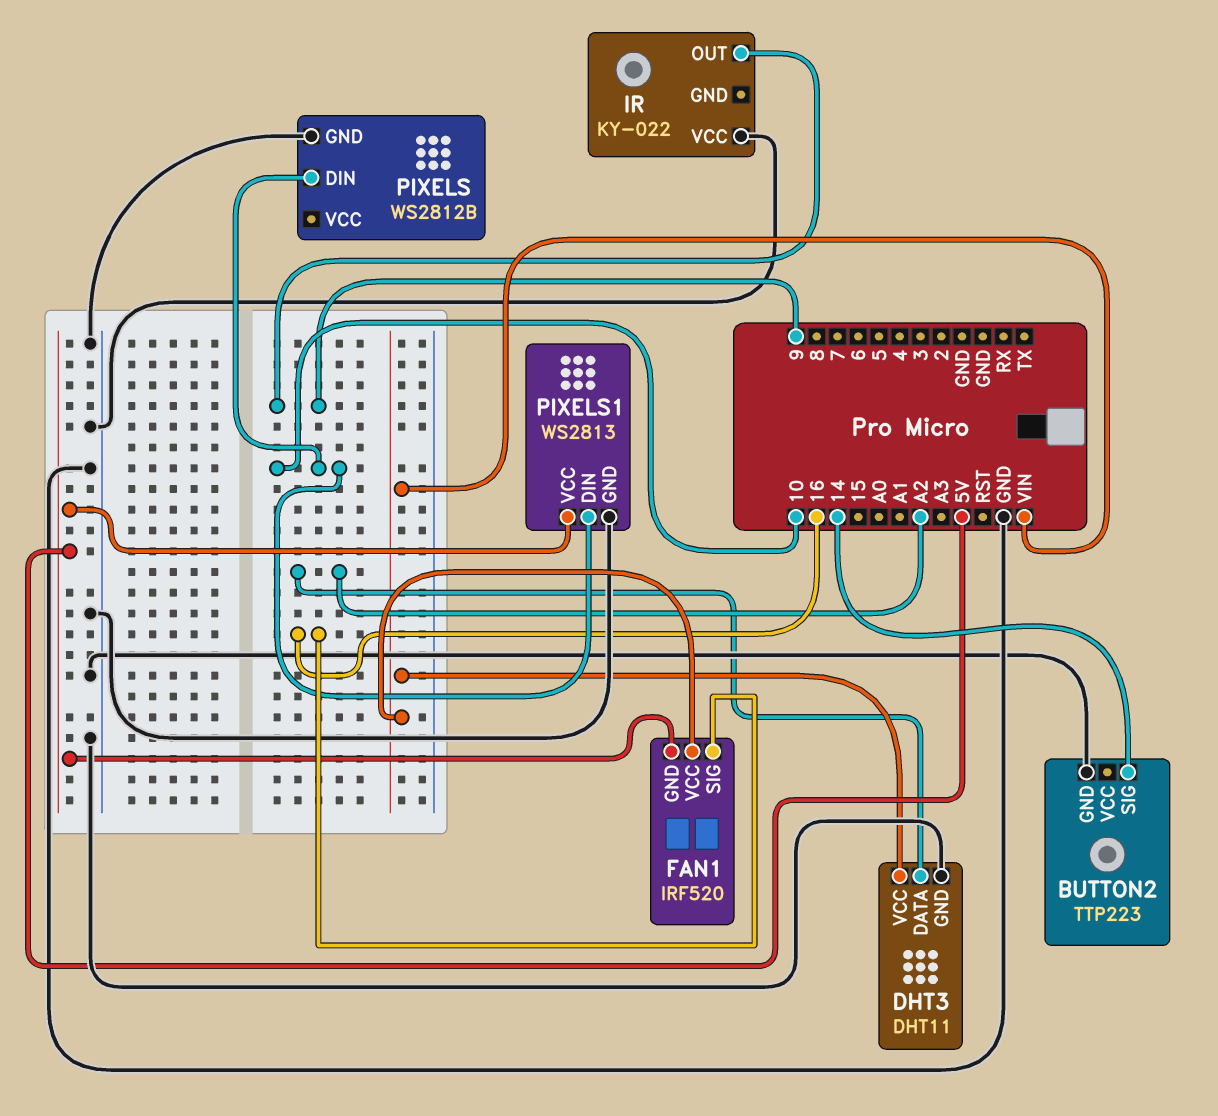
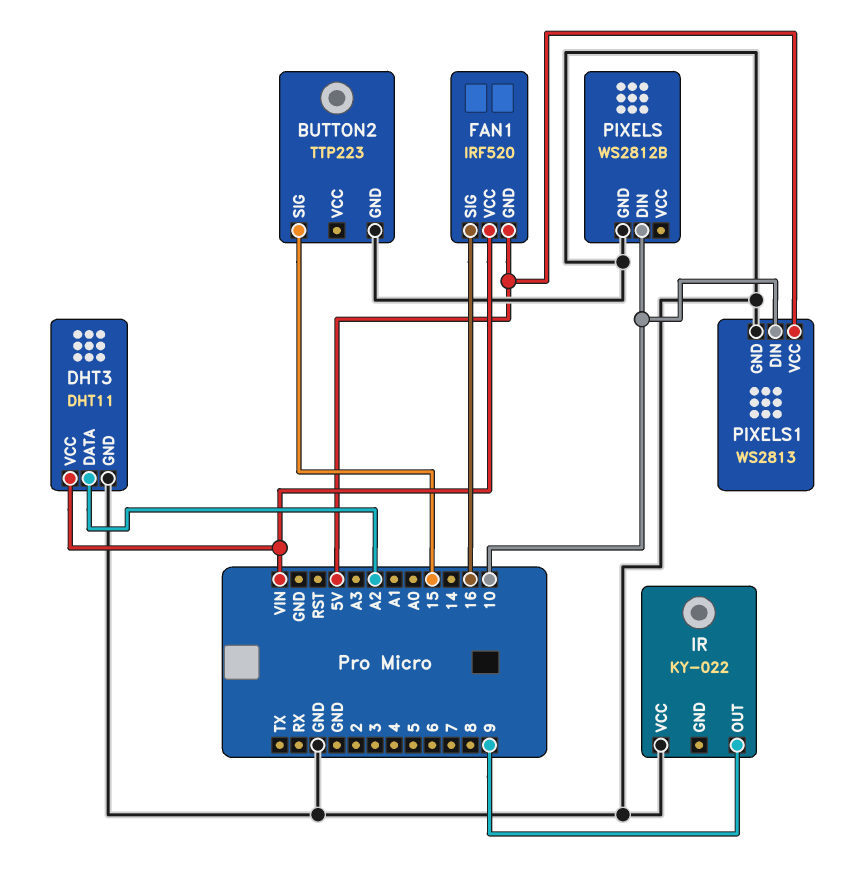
BUTTON2 pin SIG: 14 -> 15

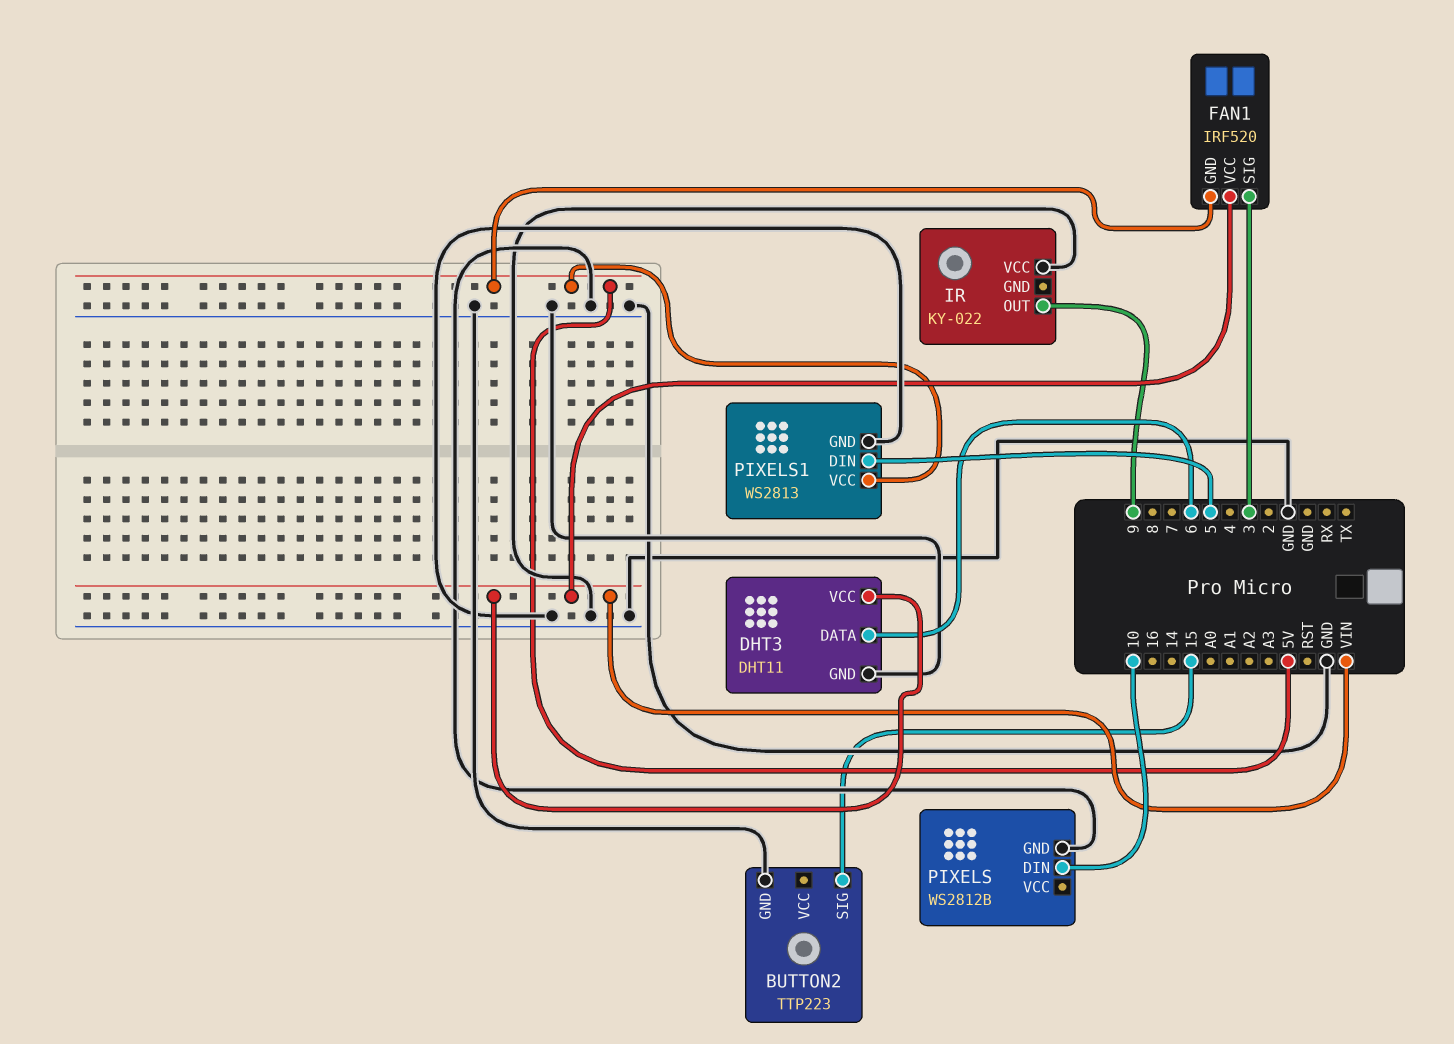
DHT3 pin DATA: A2 -> 6
FAN1 pin SIG: 16 -> 3
PIXELS1 pin DIN: 10 -> 5

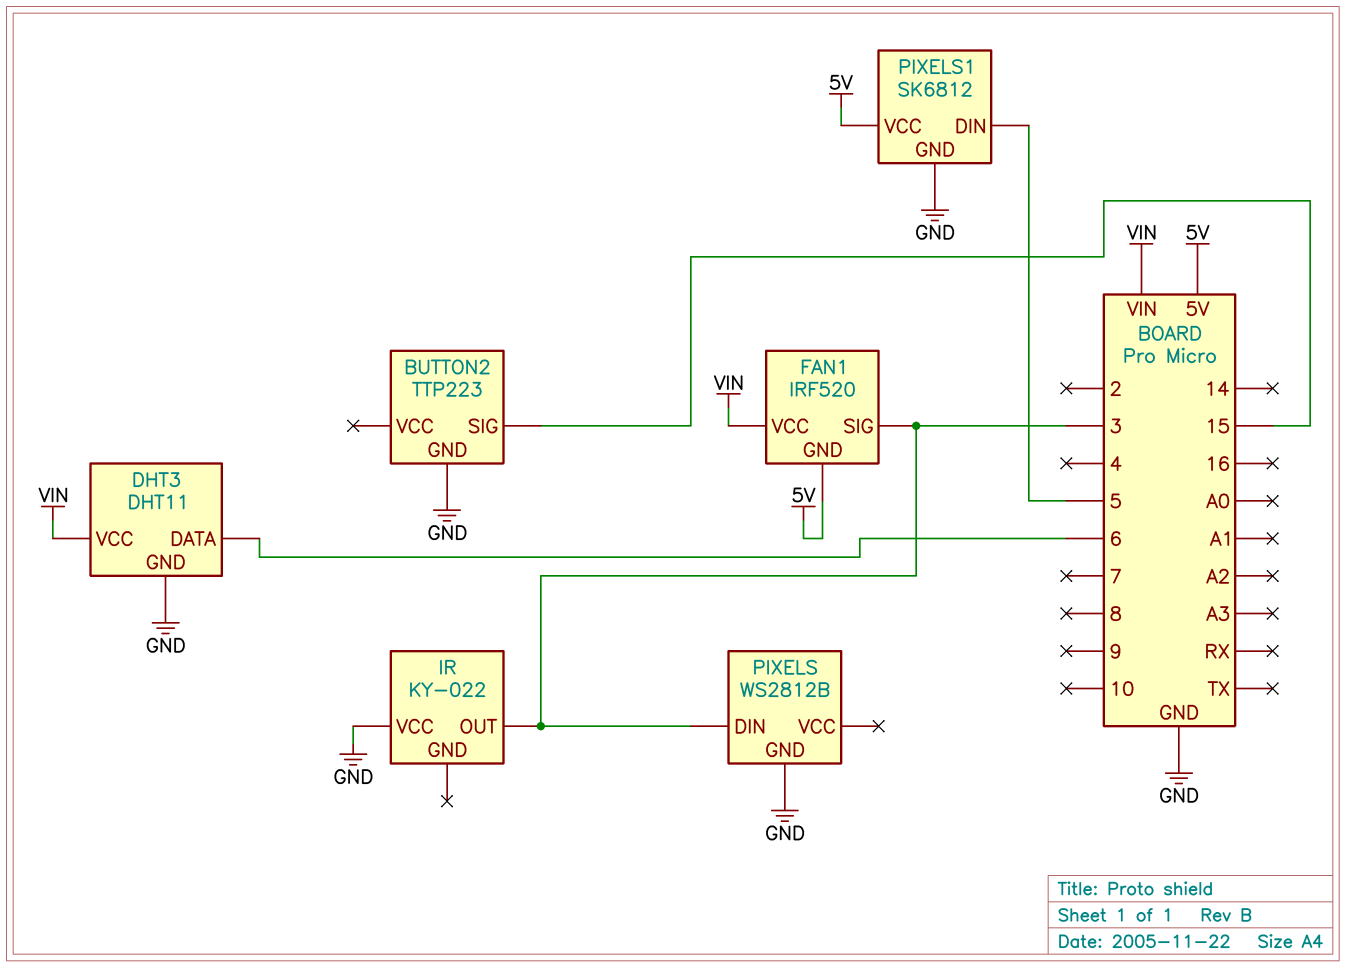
IR pin OUT: 9 -> 3
PIXELS pin DIN: 10 -> 3
PIXELS1: WS2813 -> SK6812

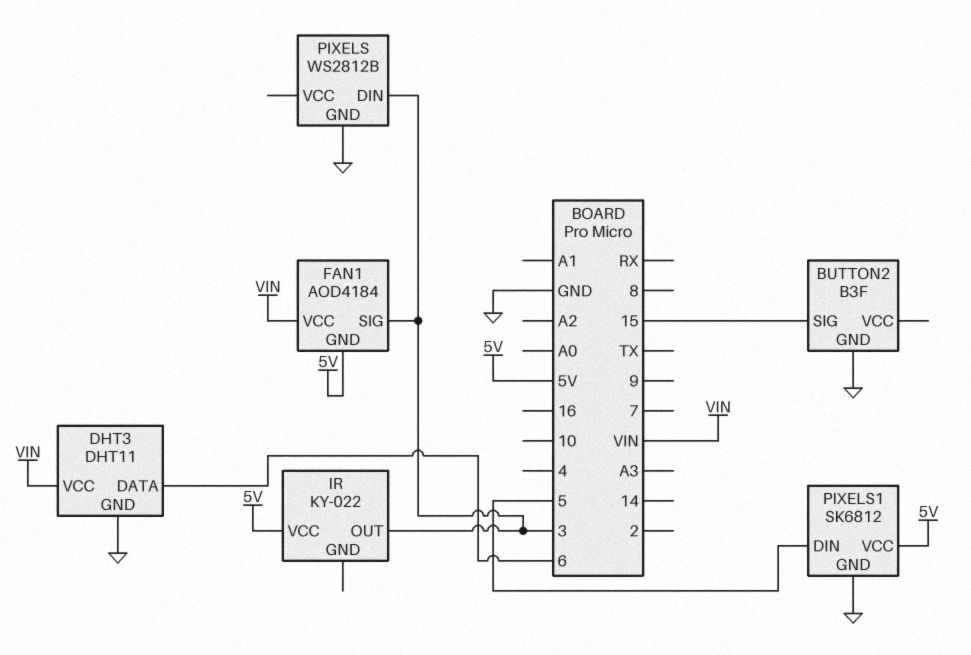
BUTTON2: TTP223 -> B3F
FAN1: IRF520 -> AOD4184
IR pin VCC: GND -> 5V

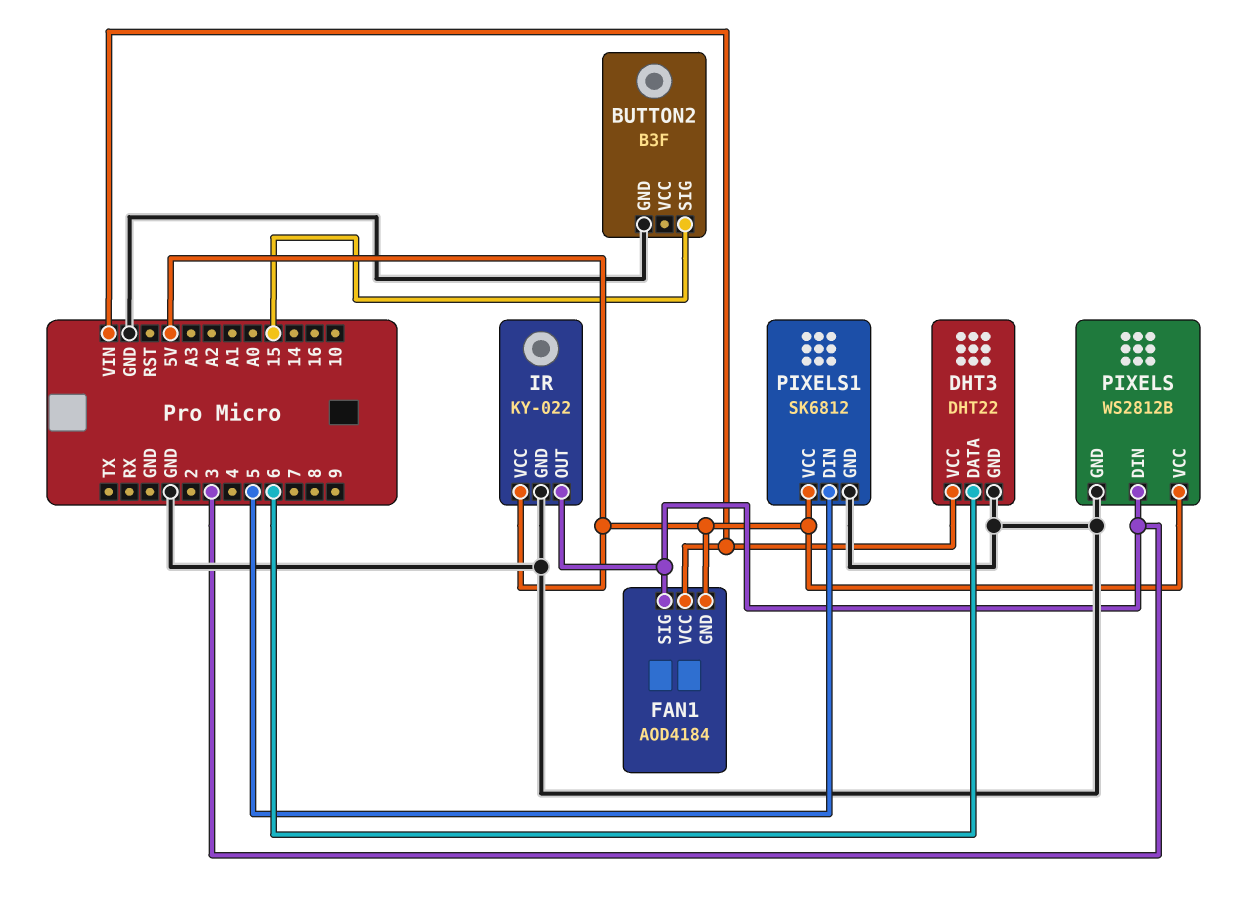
DHT3: DHT11 -> DHT22
IR pin GND: none -> GND
PIXELS pin VCC: none -> 5V

